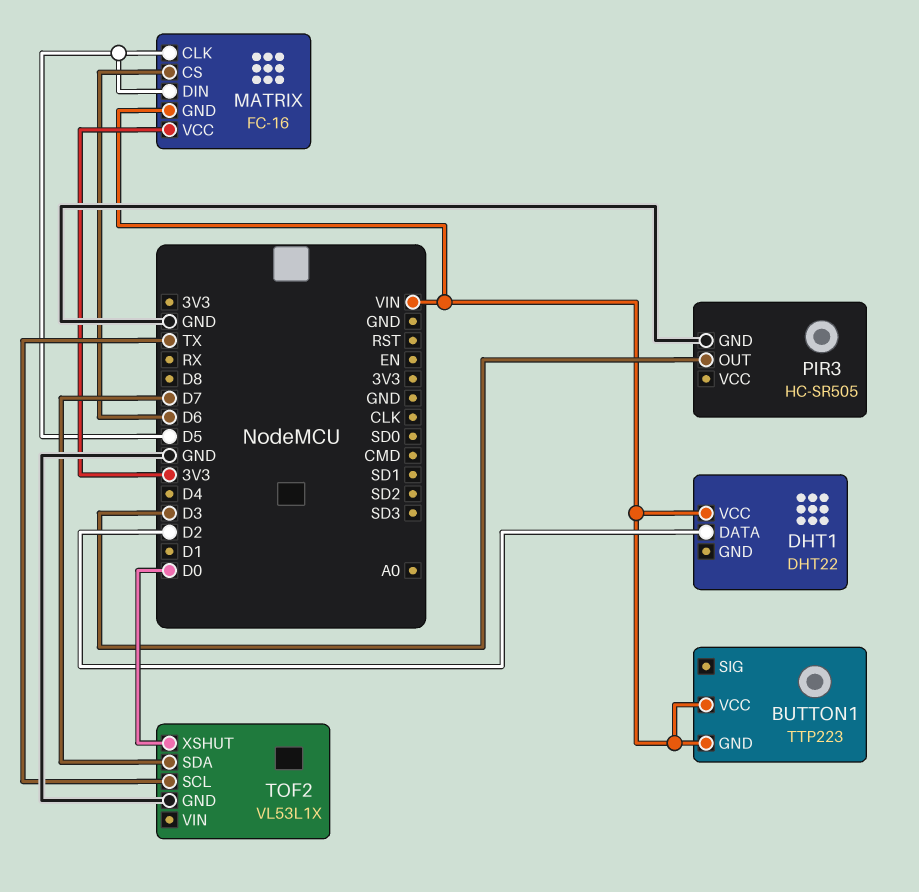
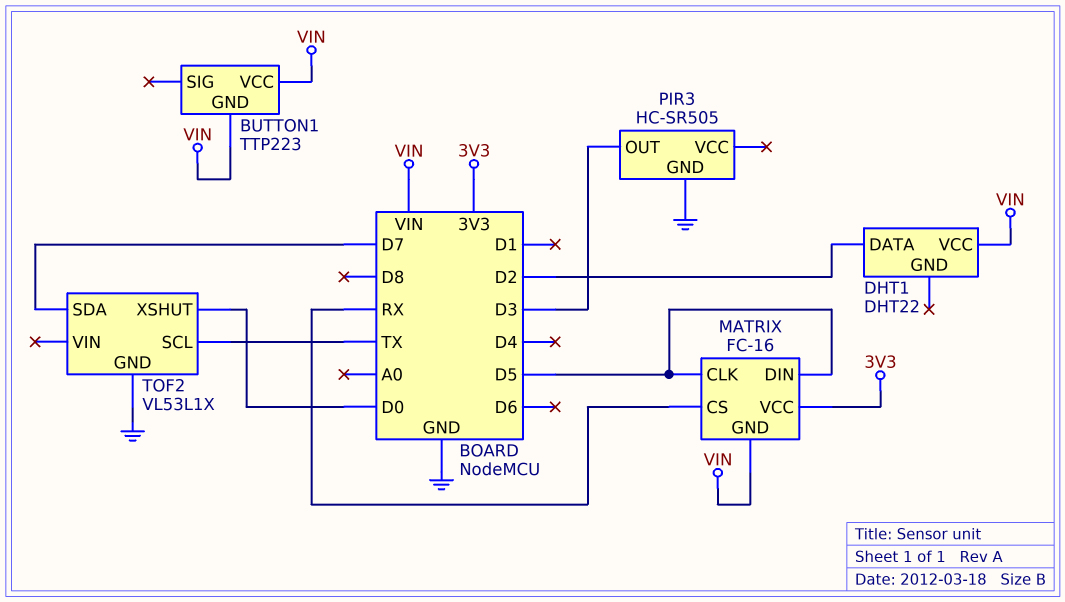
MATRIX pin CS: D6 -> RX

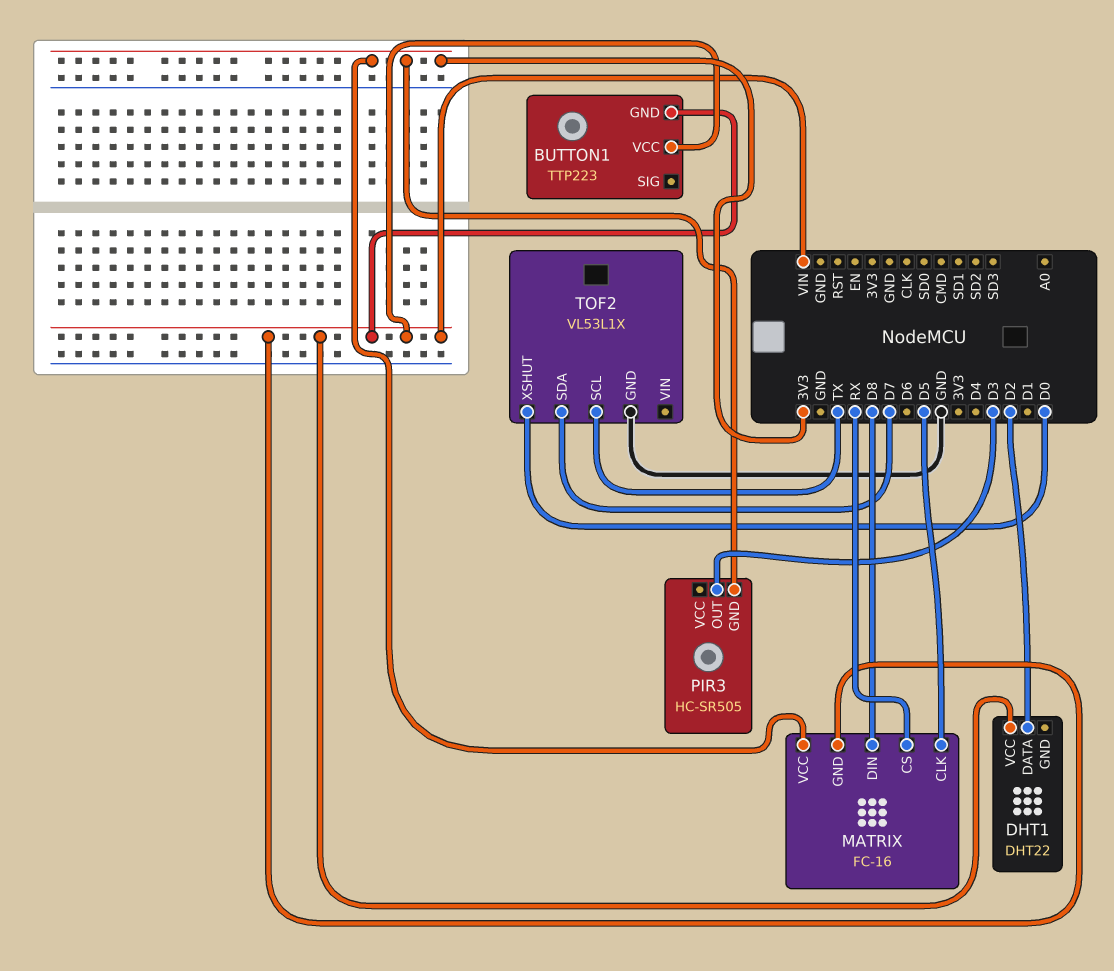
MATRIX pin DIN: D5 -> D8
PIR3 pin GND: GND -> 3V3

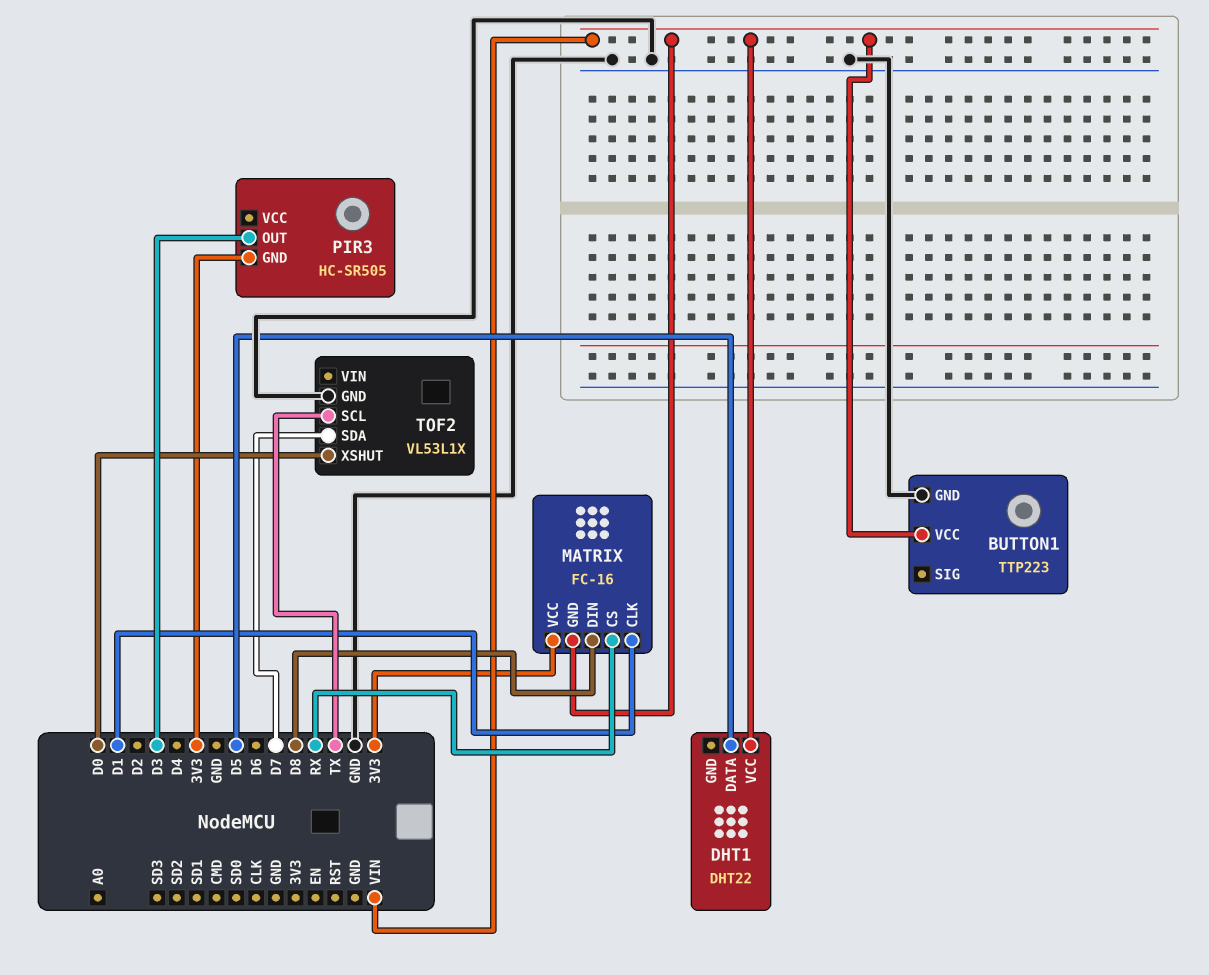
BUTTON1 pin GND: VIN -> GND
DHT1 pin DATA: D2 -> D5
MATRIX pin CLK: D5 -> D1

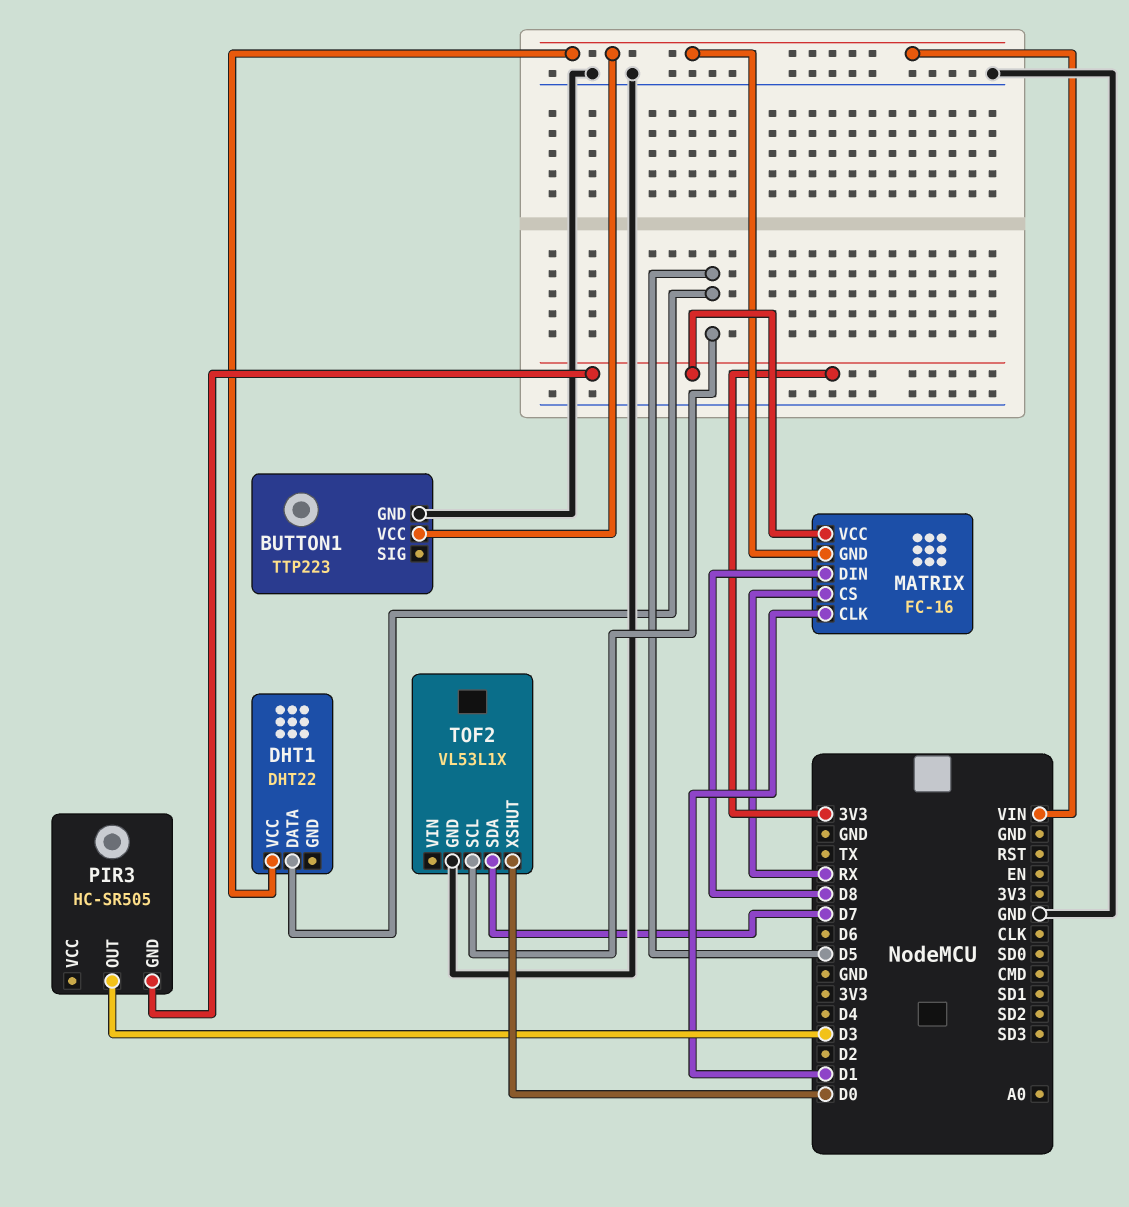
TOF2 pin SCL: TX -> D5

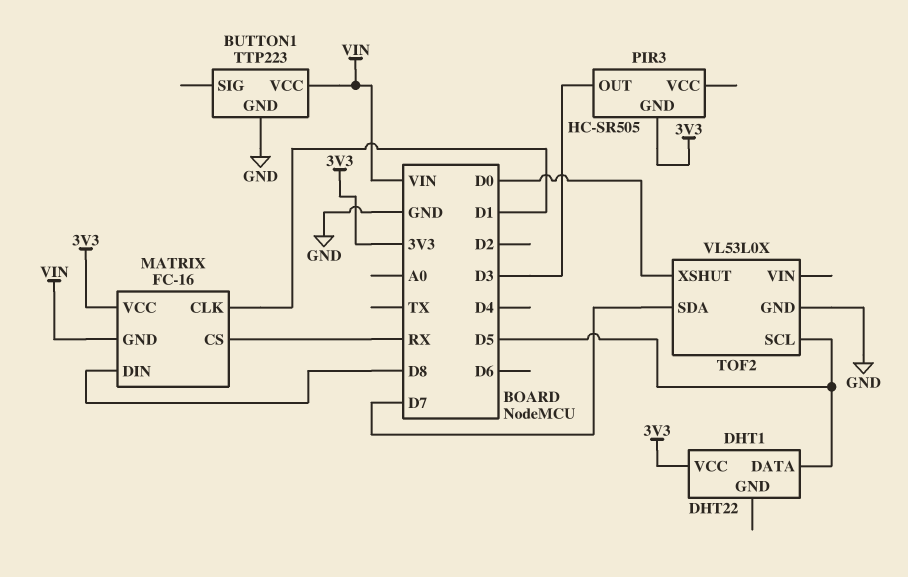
DHT1 pin VCC: VIN -> 3V3
TOF2: VL53L1X -> VL53L0X

